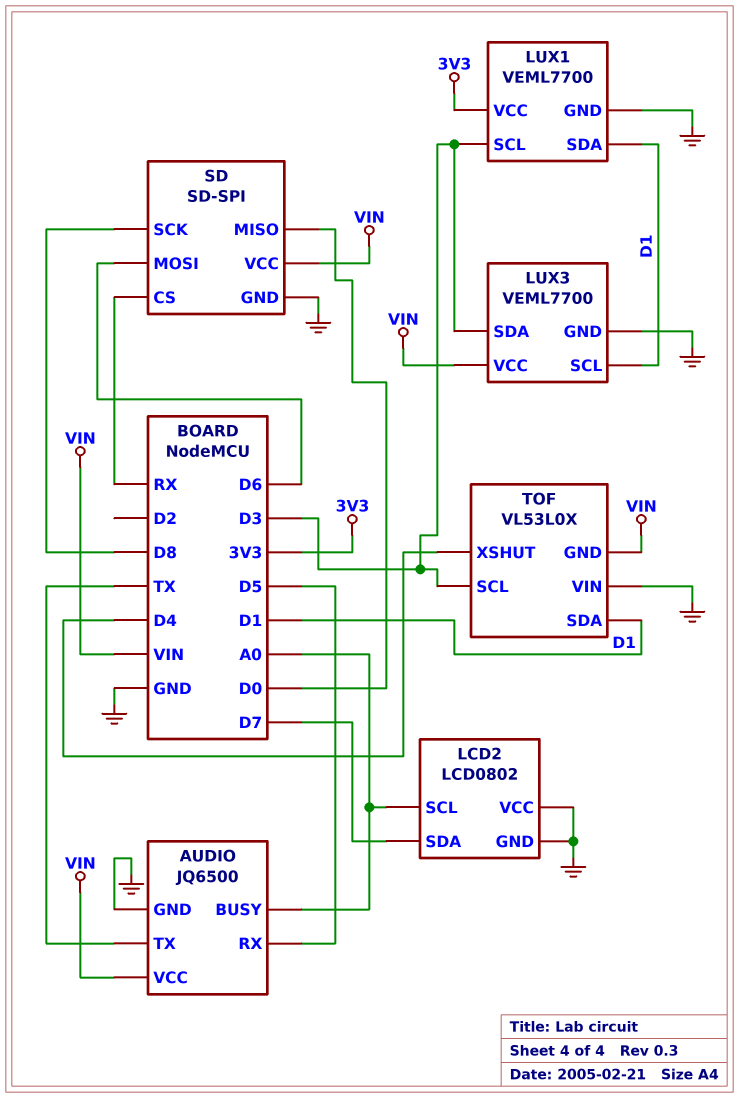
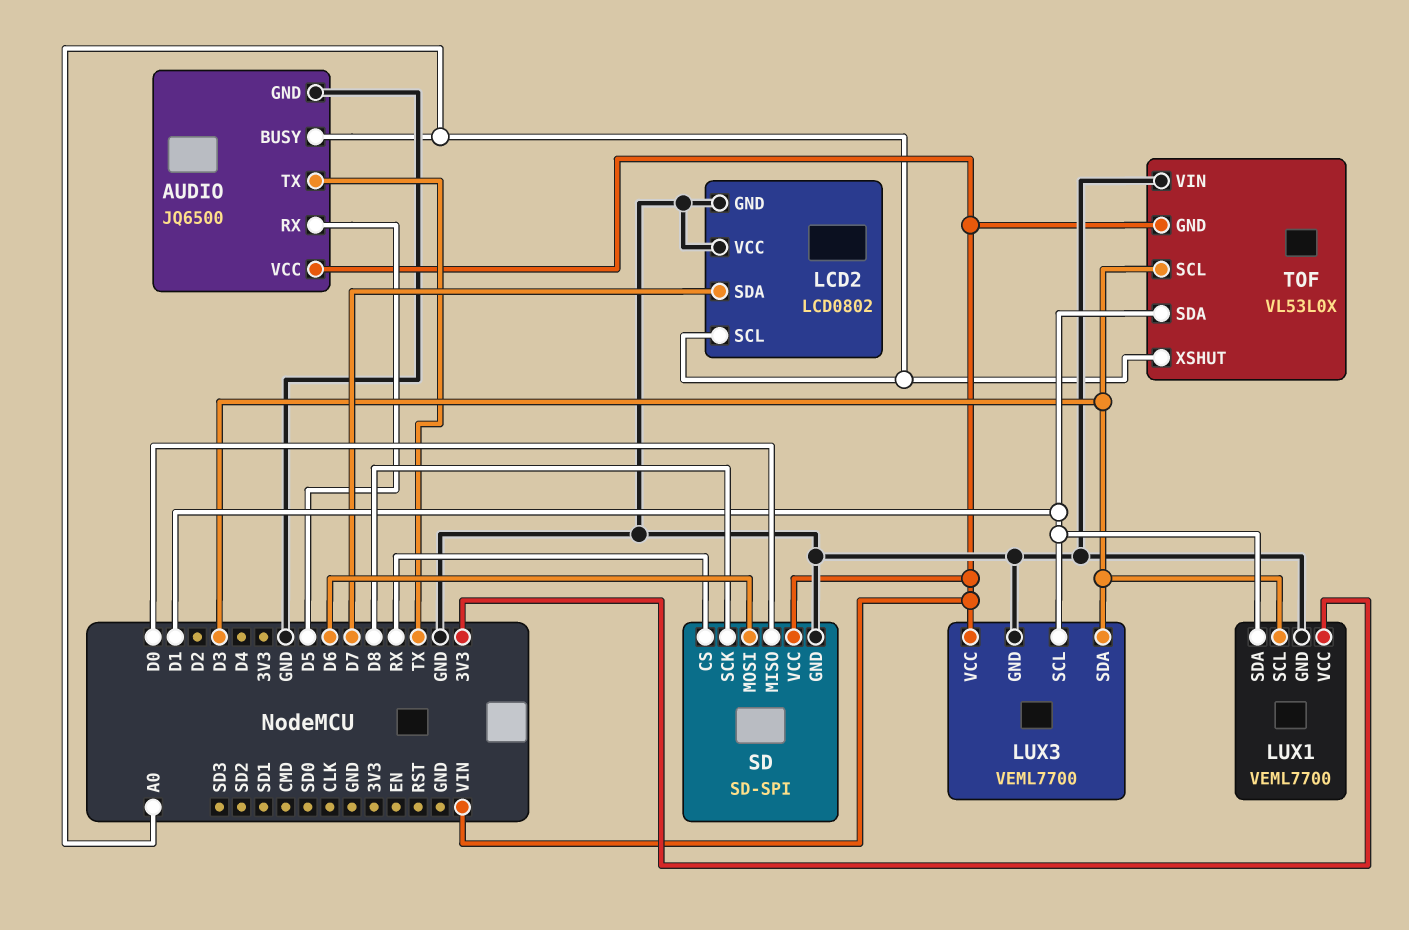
TOF pin XSHUT: D4 -> A0

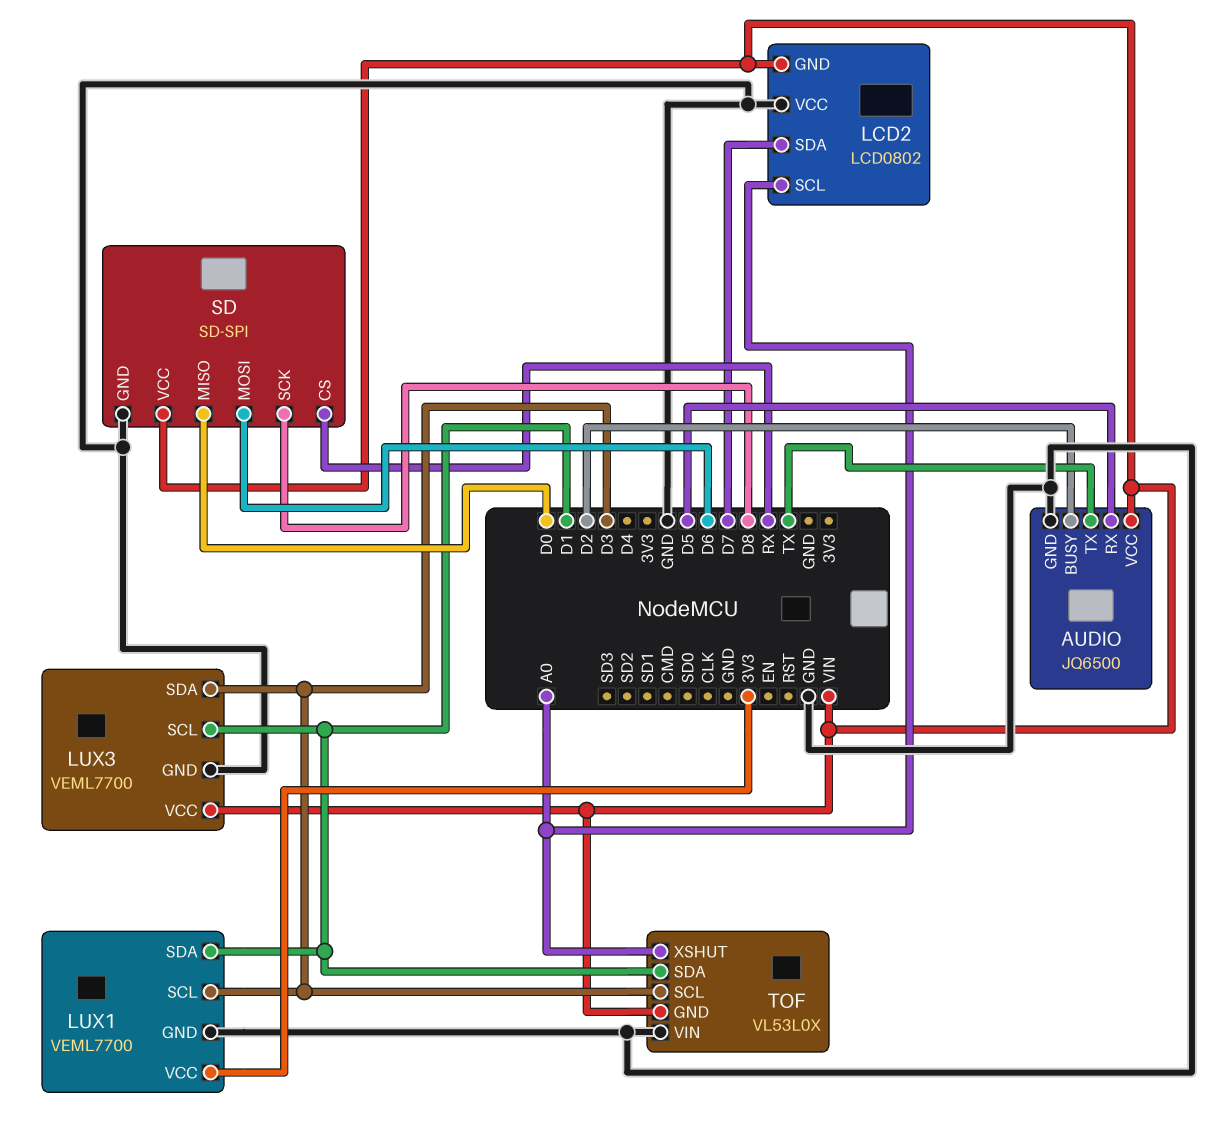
AUDIO pin BUSY: A0 -> D2
LCD2 pin GND: GND -> VIN

